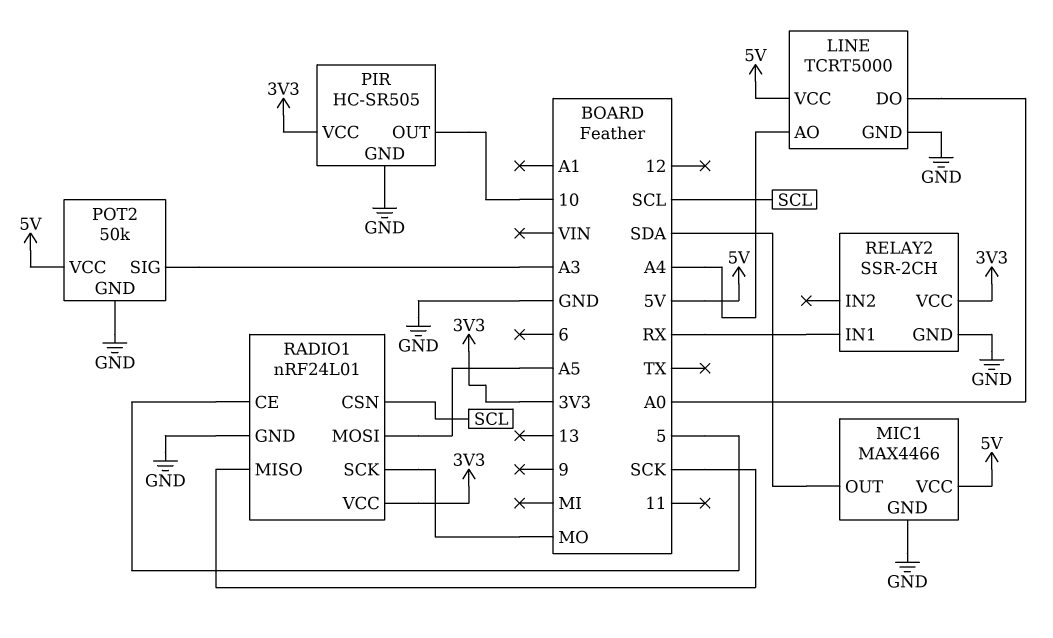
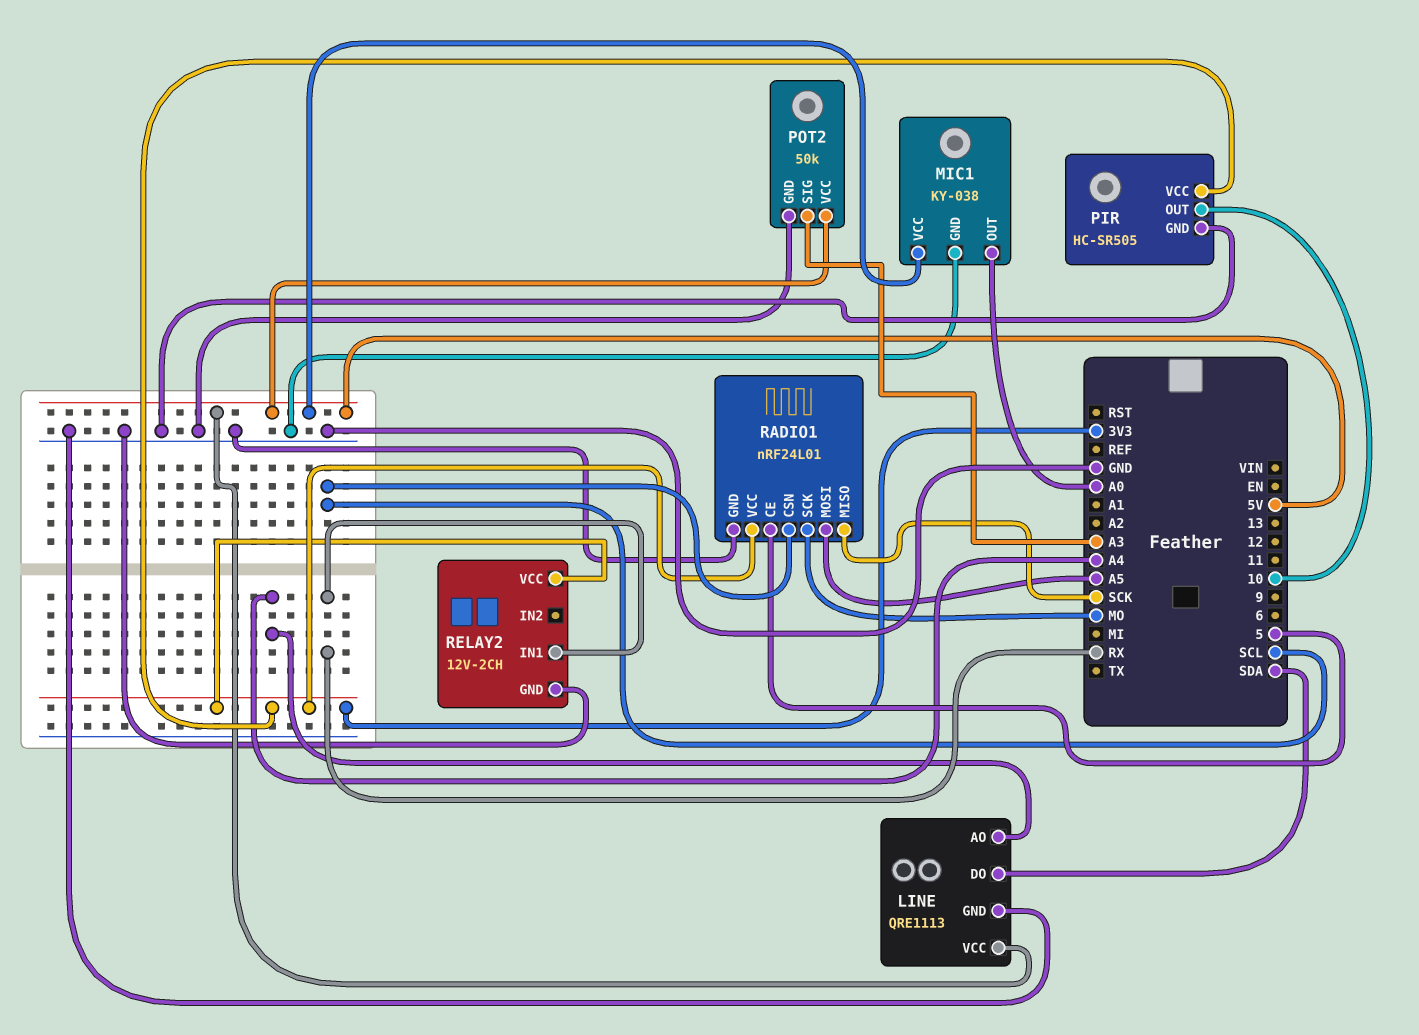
LINE: TCRT5000 -> QRE1113
LINE pin DO: A0 -> SDA
MIC1: MAX4466 -> KY-038
MIC1 pin OUT: SDA -> A0
RELAY2: SSR-2CH -> 12V-2CH

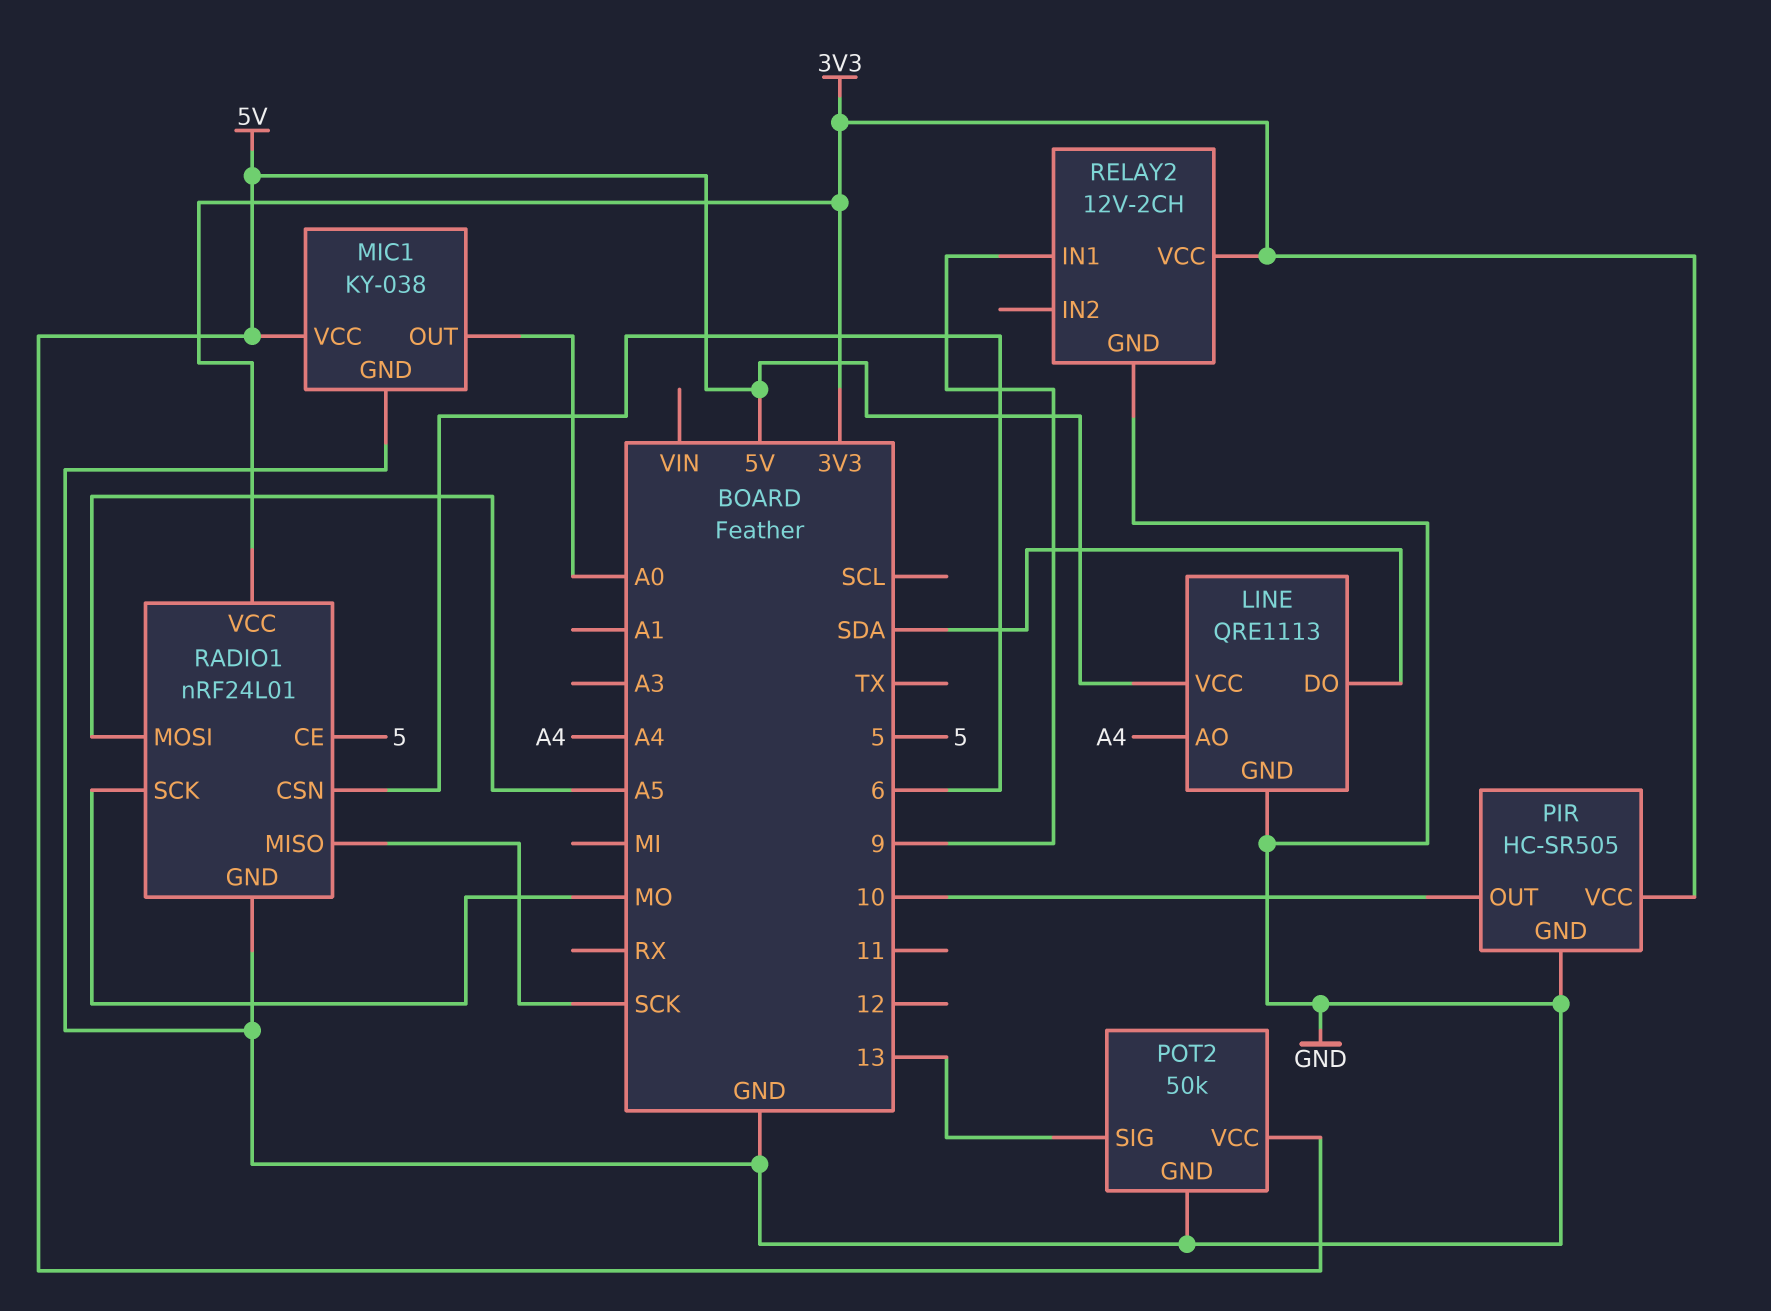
POT2 pin SIG: A3 -> 13
RADIO1 pin CSN: SCL -> 6
RELAY2 pin IN1: RX -> 9

